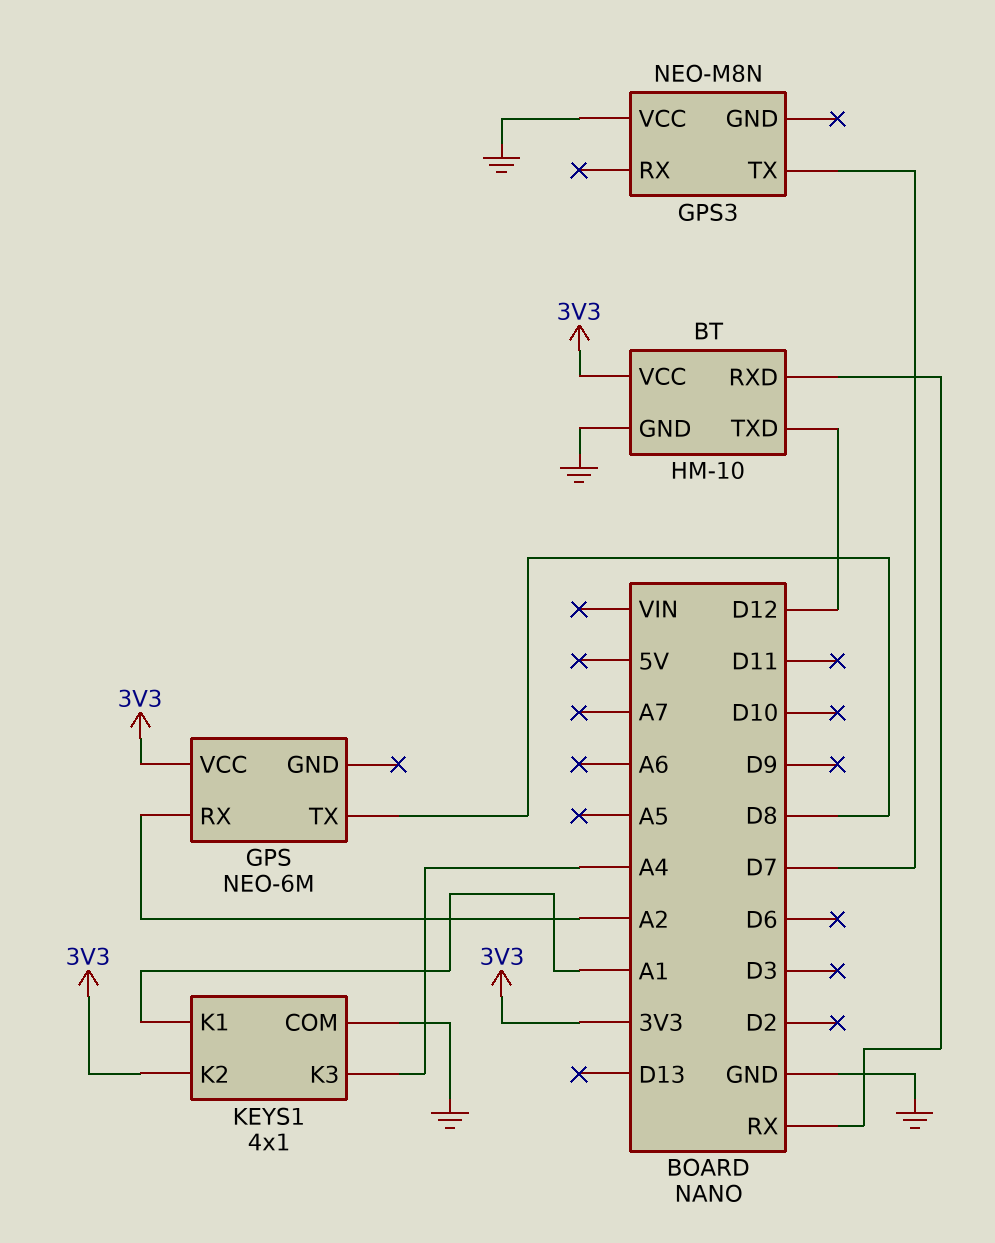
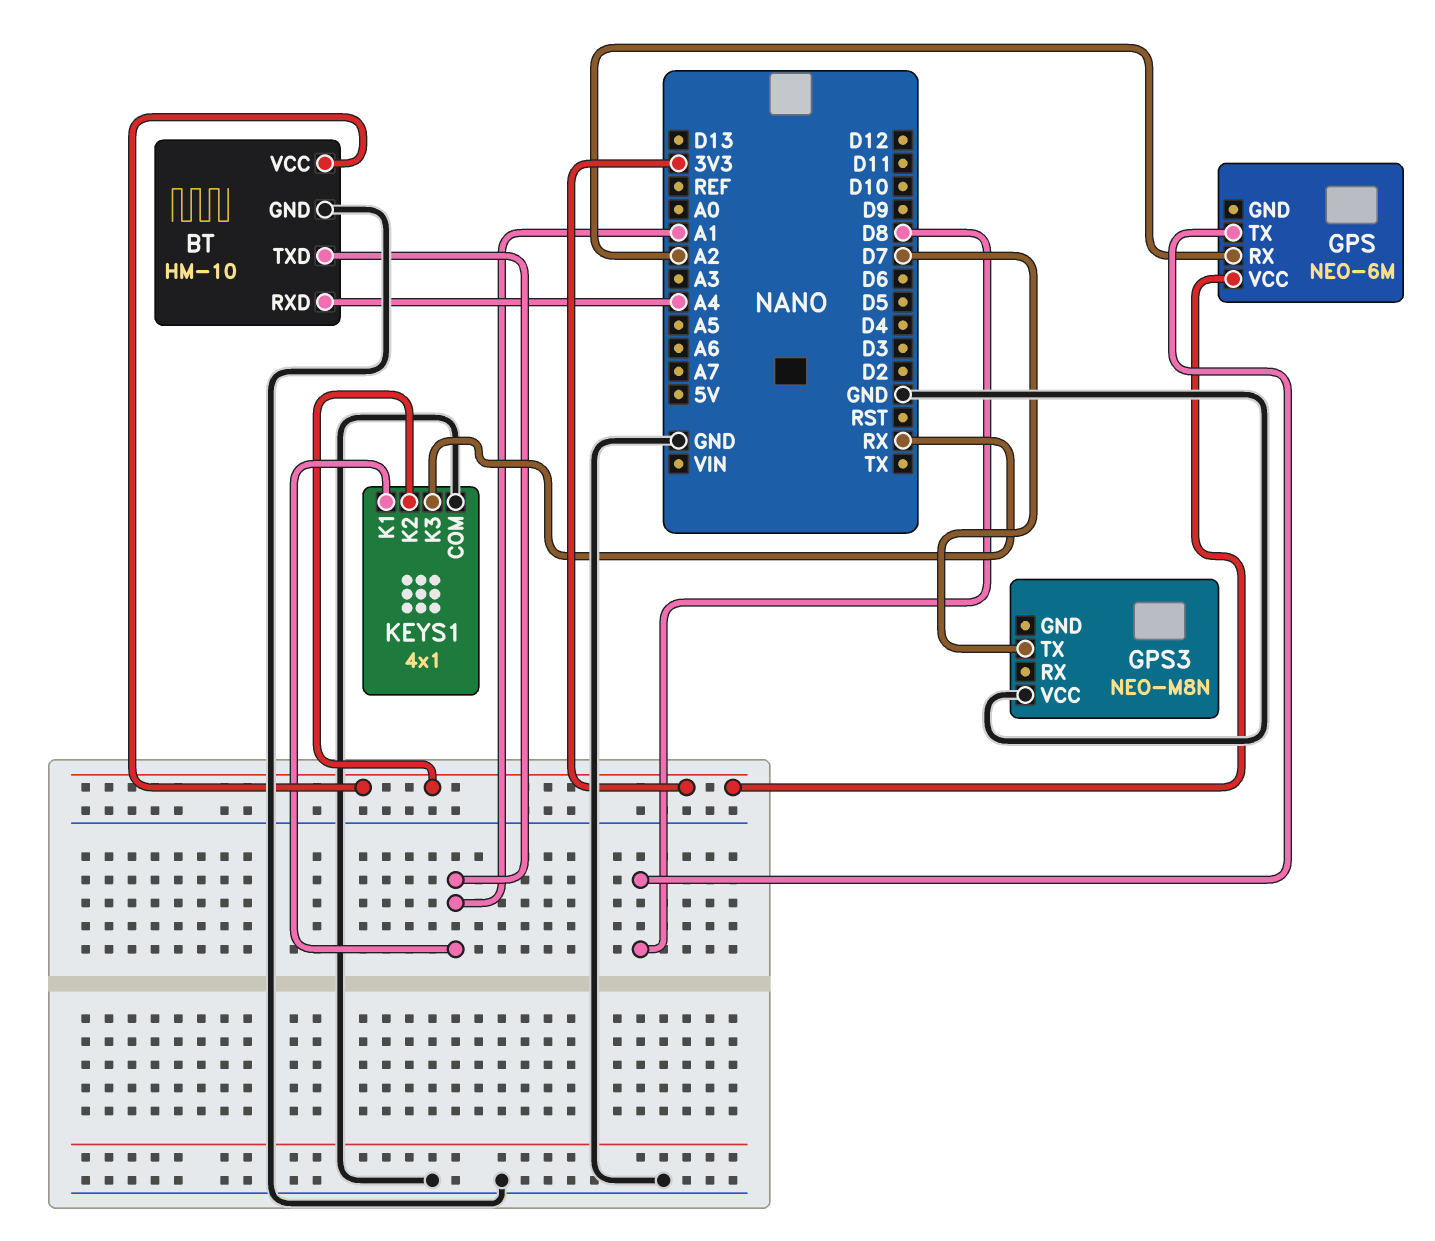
BT pin RXD: RX -> A4
BT pin TXD: D12 -> A1
KEYS1 pin K3: A4 -> RX

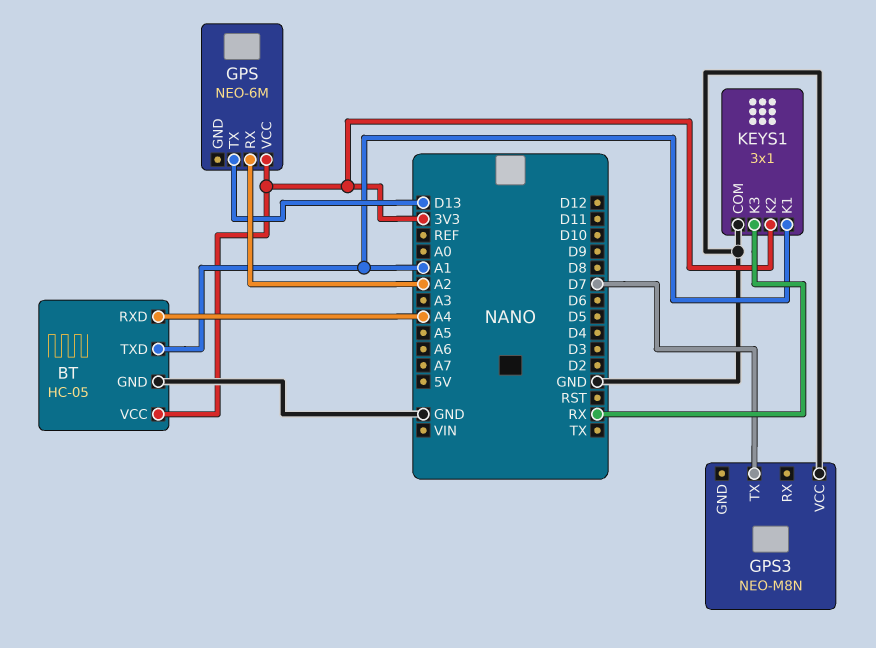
BT: HM-10 -> HC-05
GPS pin TX: D8 -> D13
KEYS1: 4x1 -> 3x1

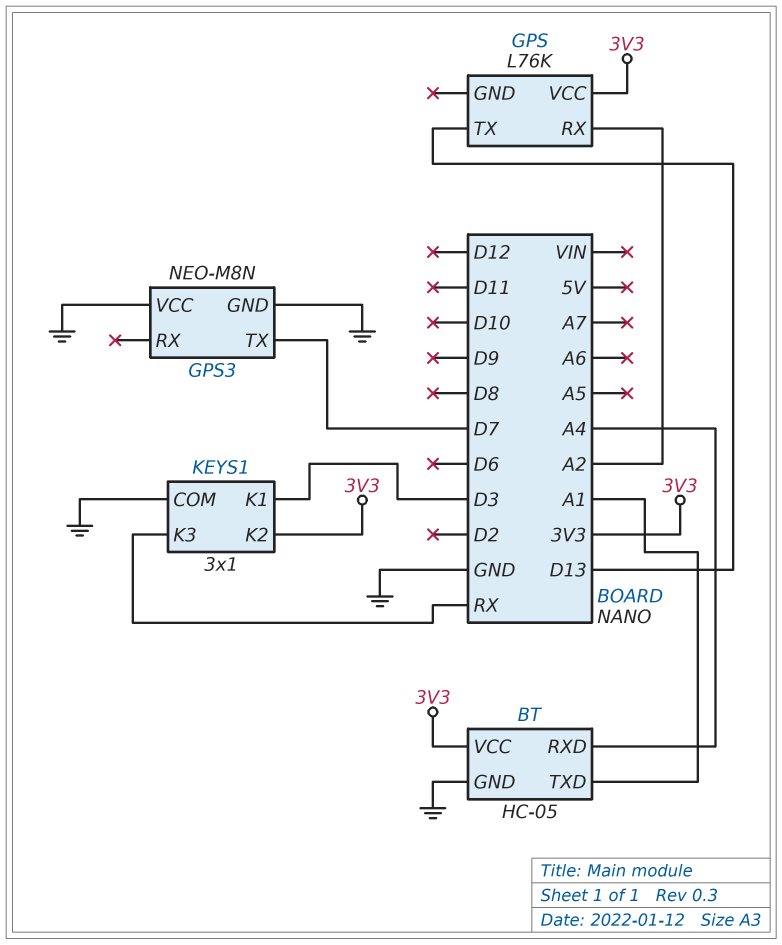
GPS: NEO-6M -> L76K
GPS3 pin GND: none -> GND
KEYS1 pin K1: A1 -> D3

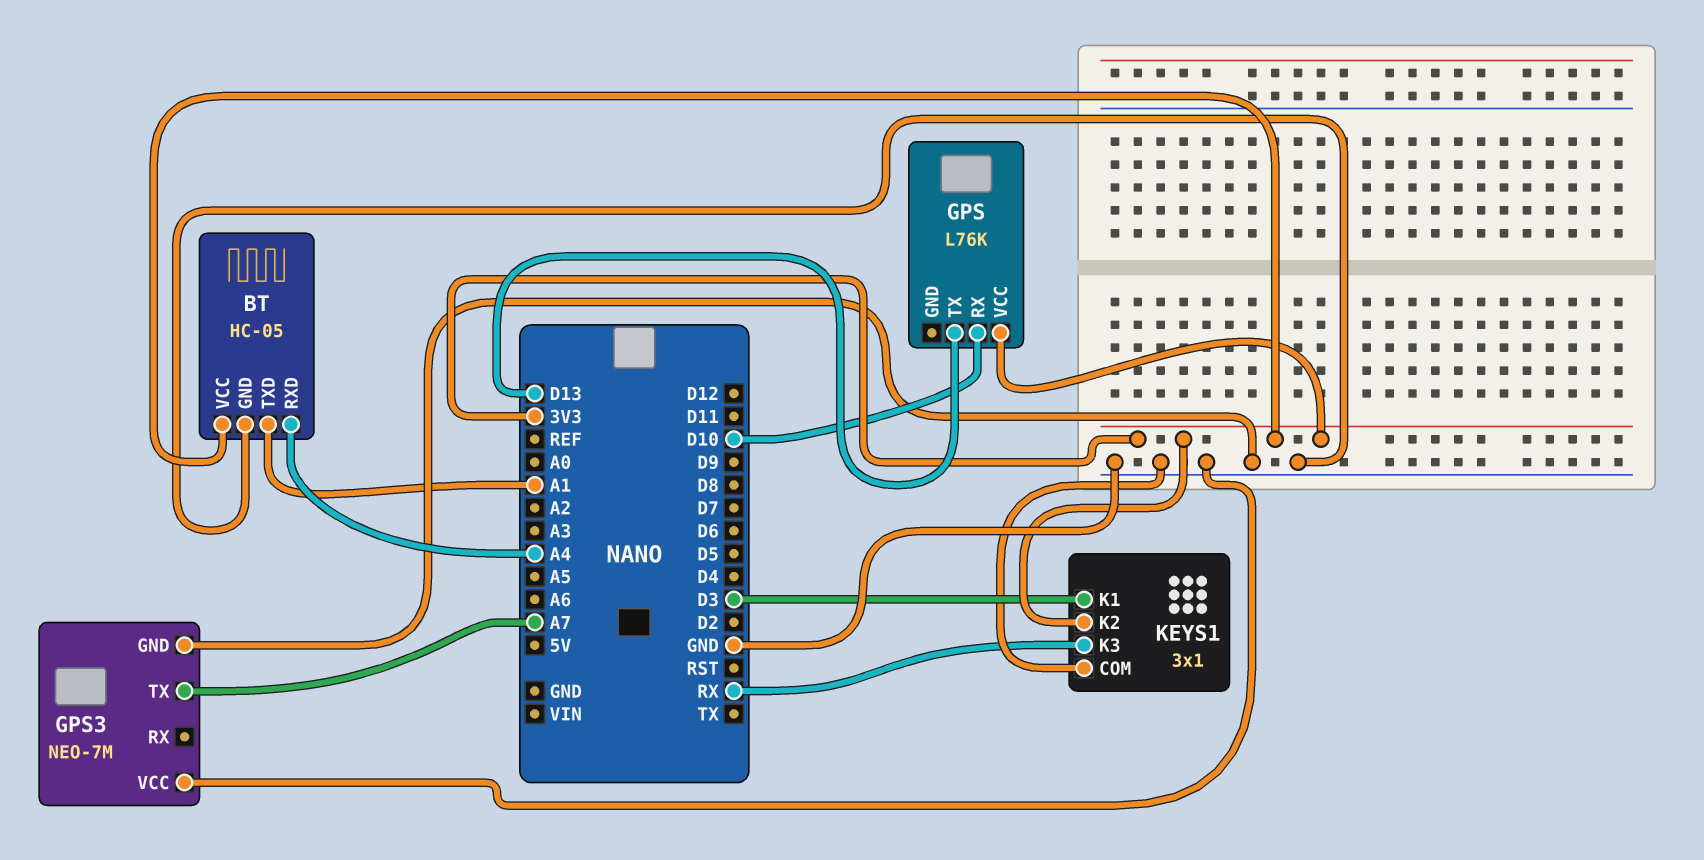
GPS pin RX: A2 -> D10
GPS3: NEO-M8N -> NEO-7M
GPS3 pin TX: D7 -> A7

